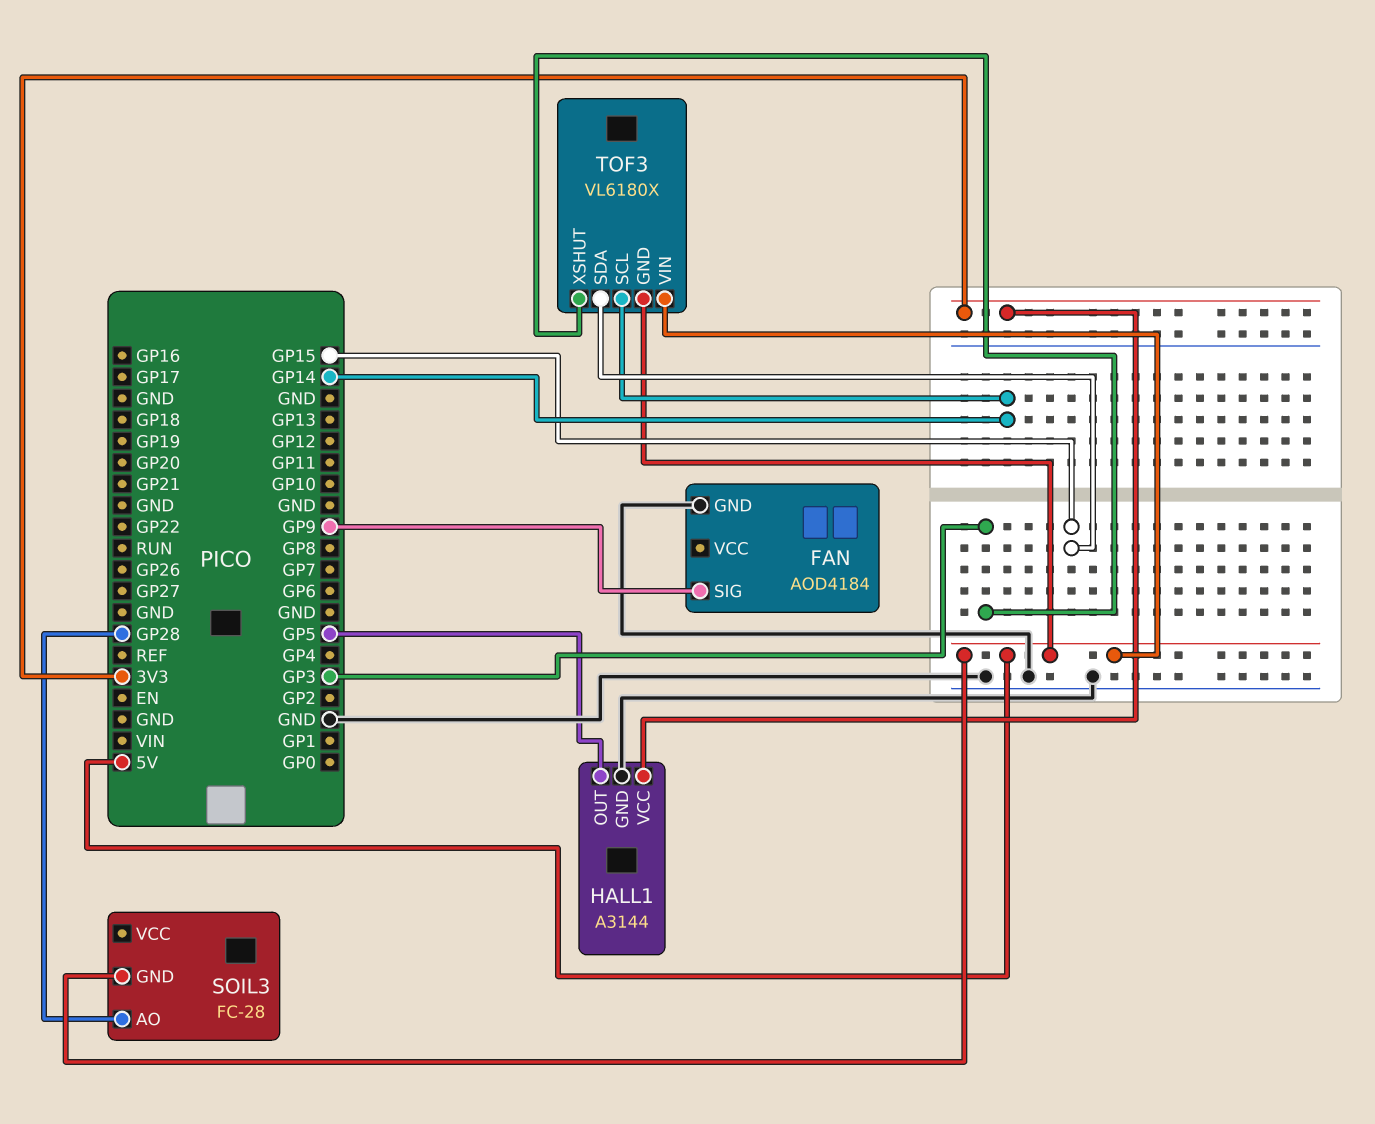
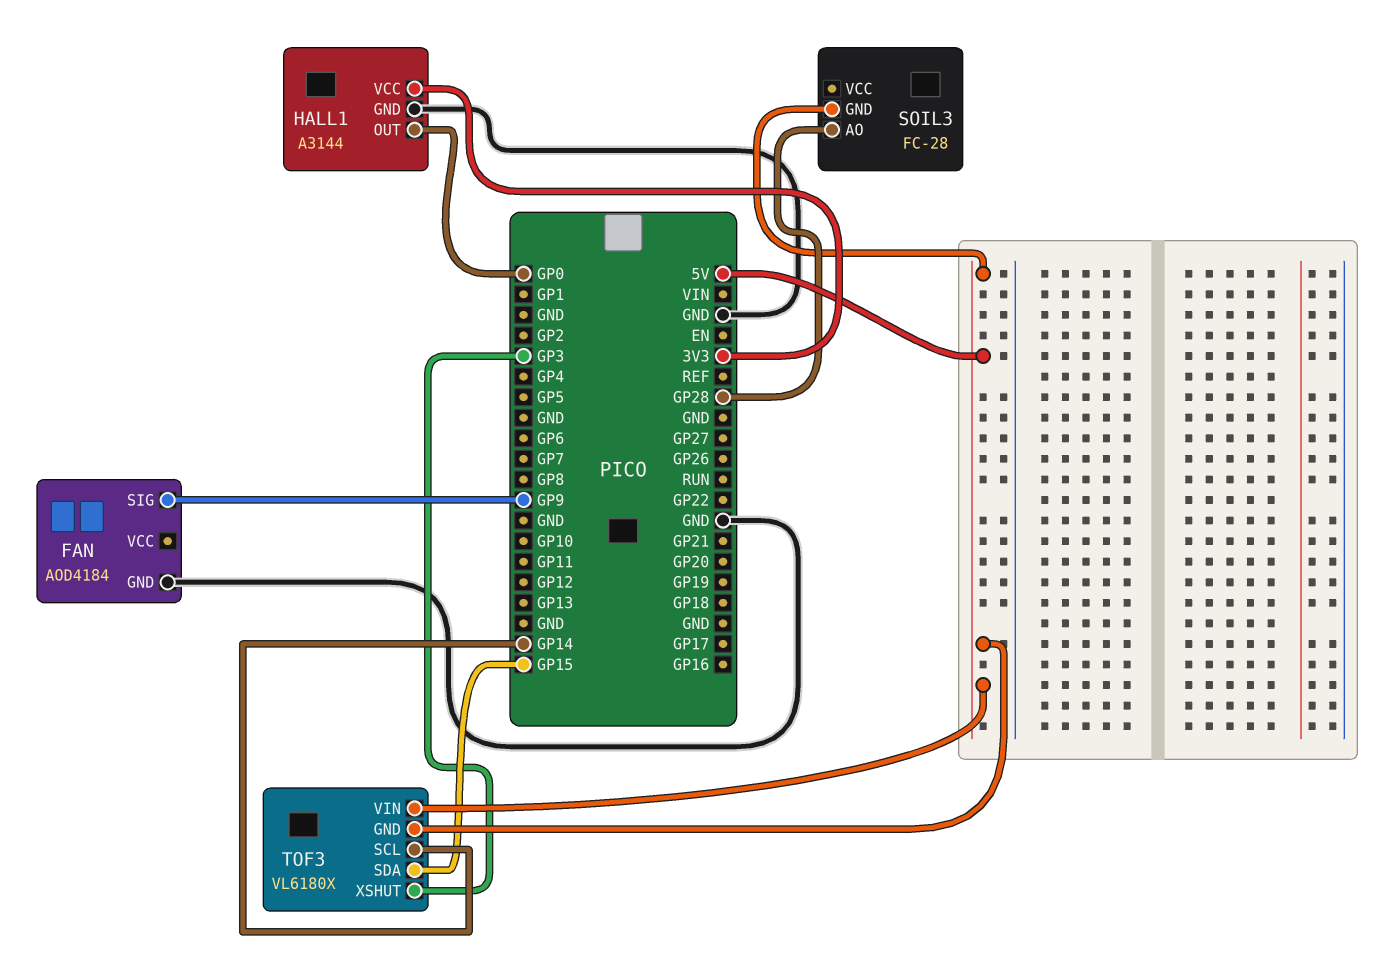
HALL1 pin OUT: GP5 -> GP0

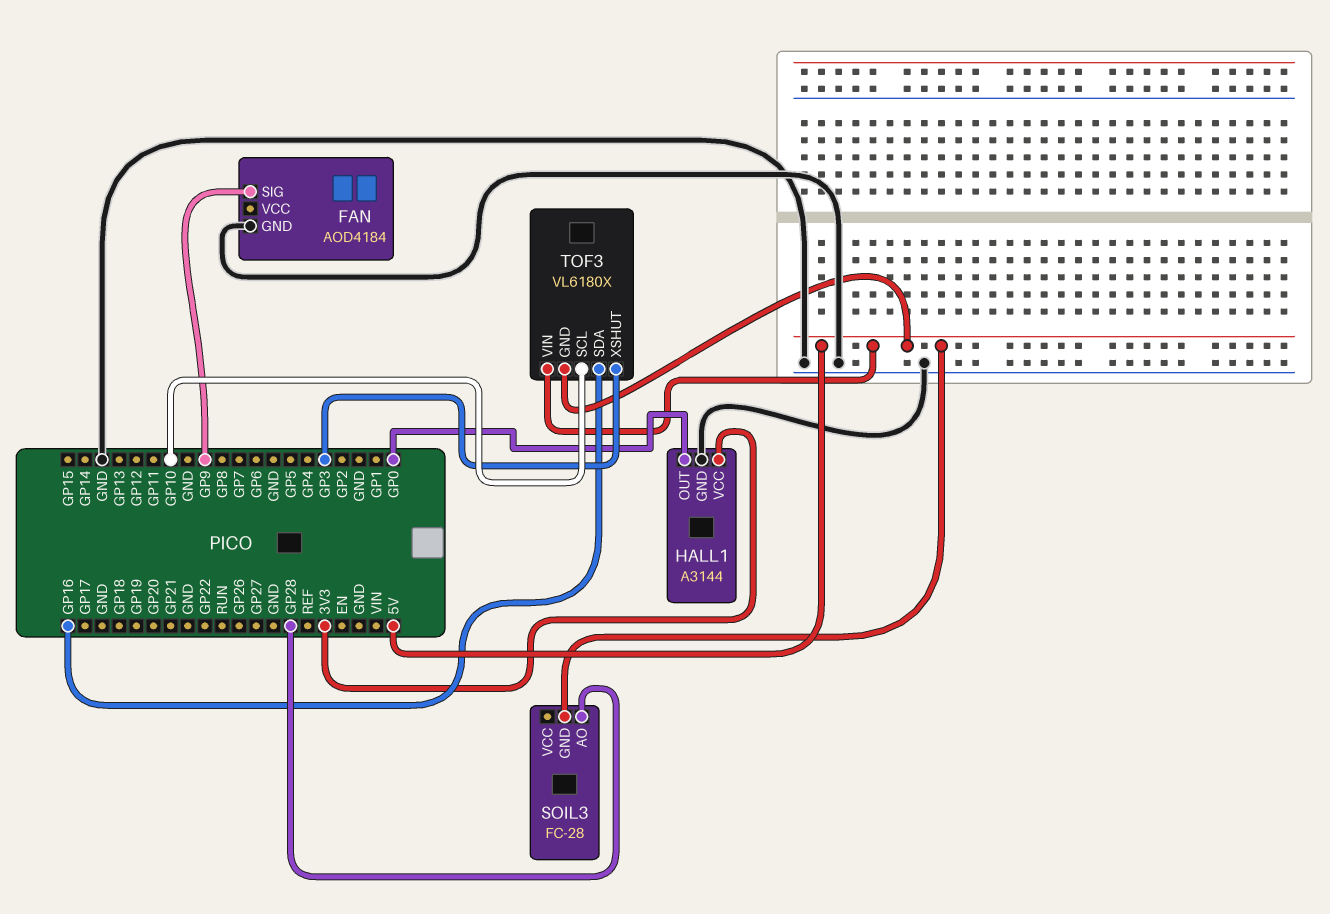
TOF3 pin SCL: GP14 -> GP10
TOF3 pin SDA: GP15 -> GP16

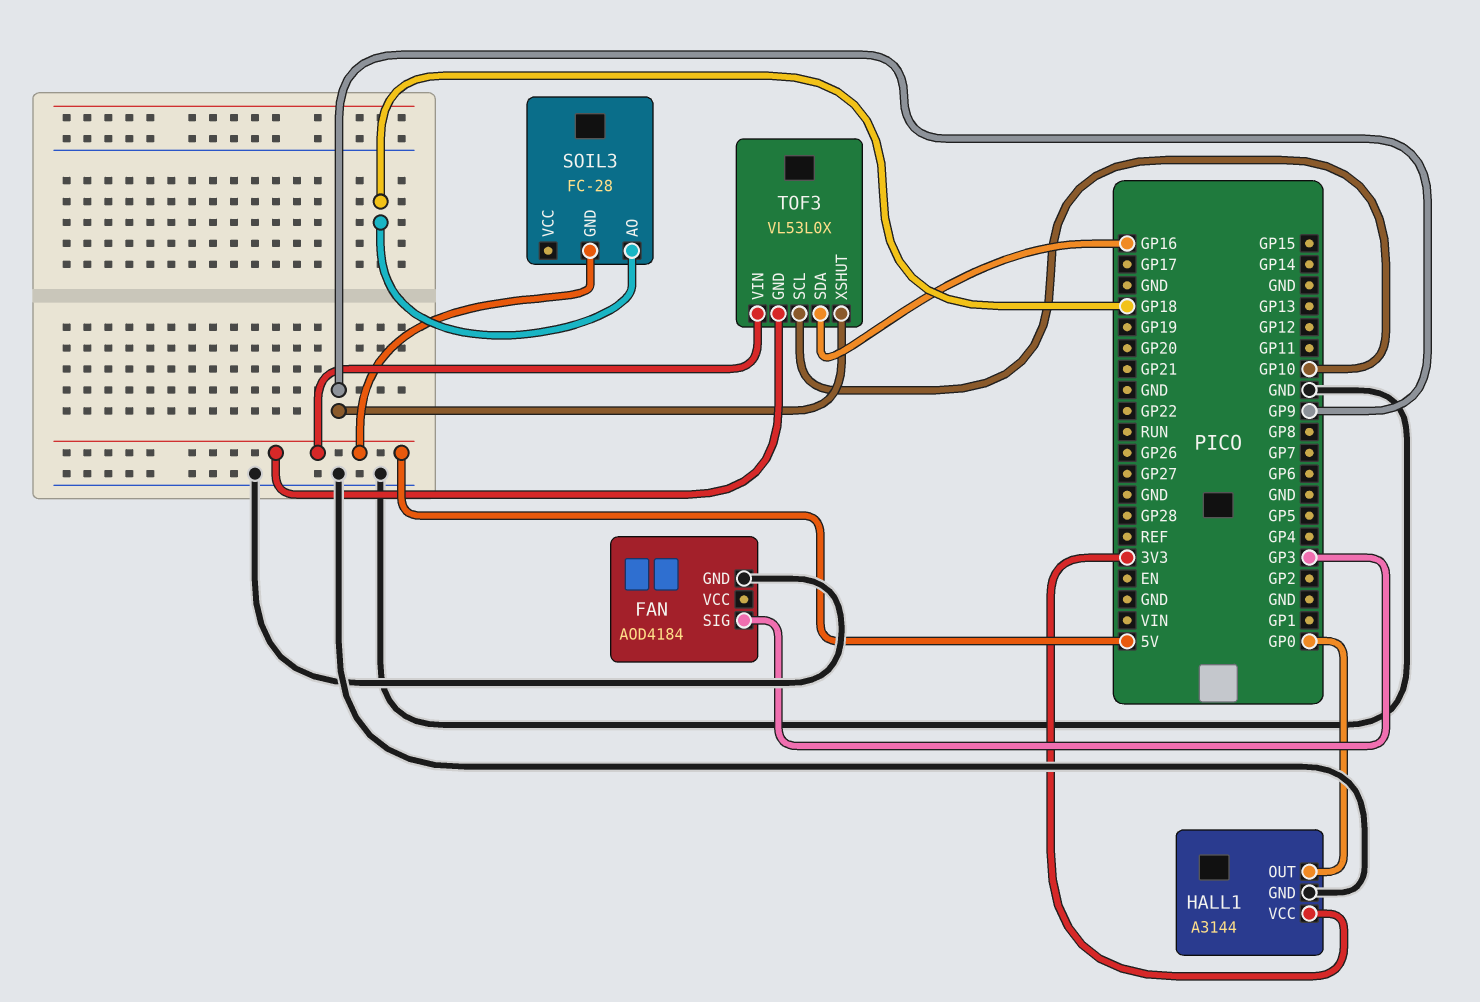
FAN pin SIG: GP9 -> GP3
SOIL3 pin AO: GP28 -> GP18
TOF3: VL6180X -> VL53L0X
TOF3 pin XSHUT: GP3 -> GP9

